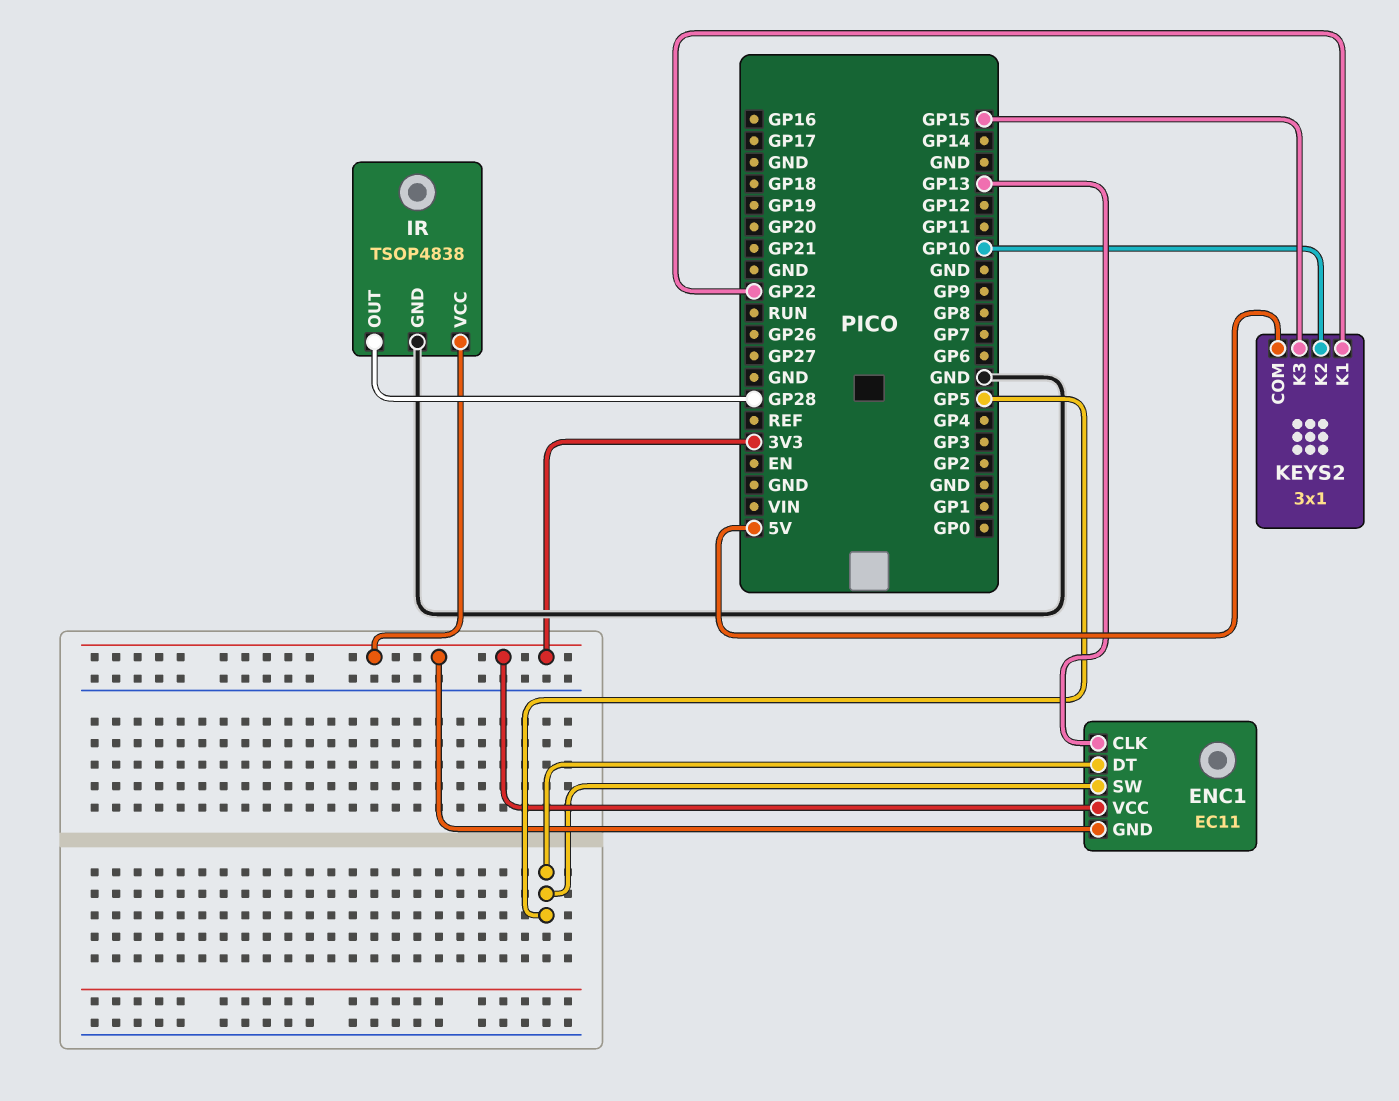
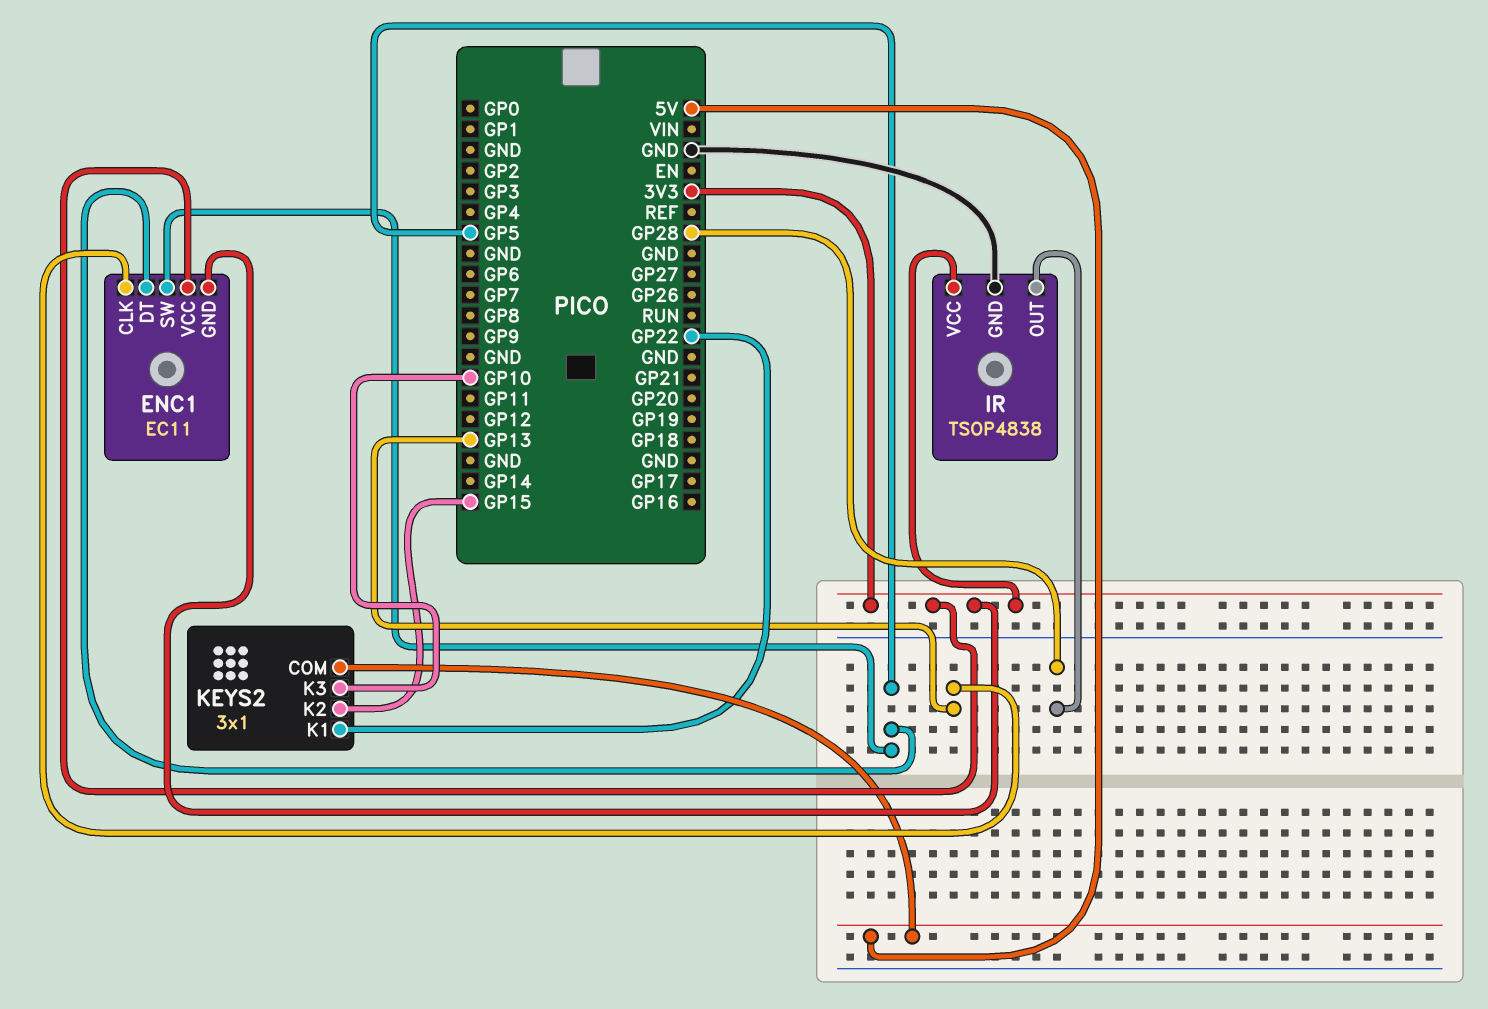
KEYS2 pin K2: GP10 -> GP15
KEYS2 pin K3: GP15 -> GP10

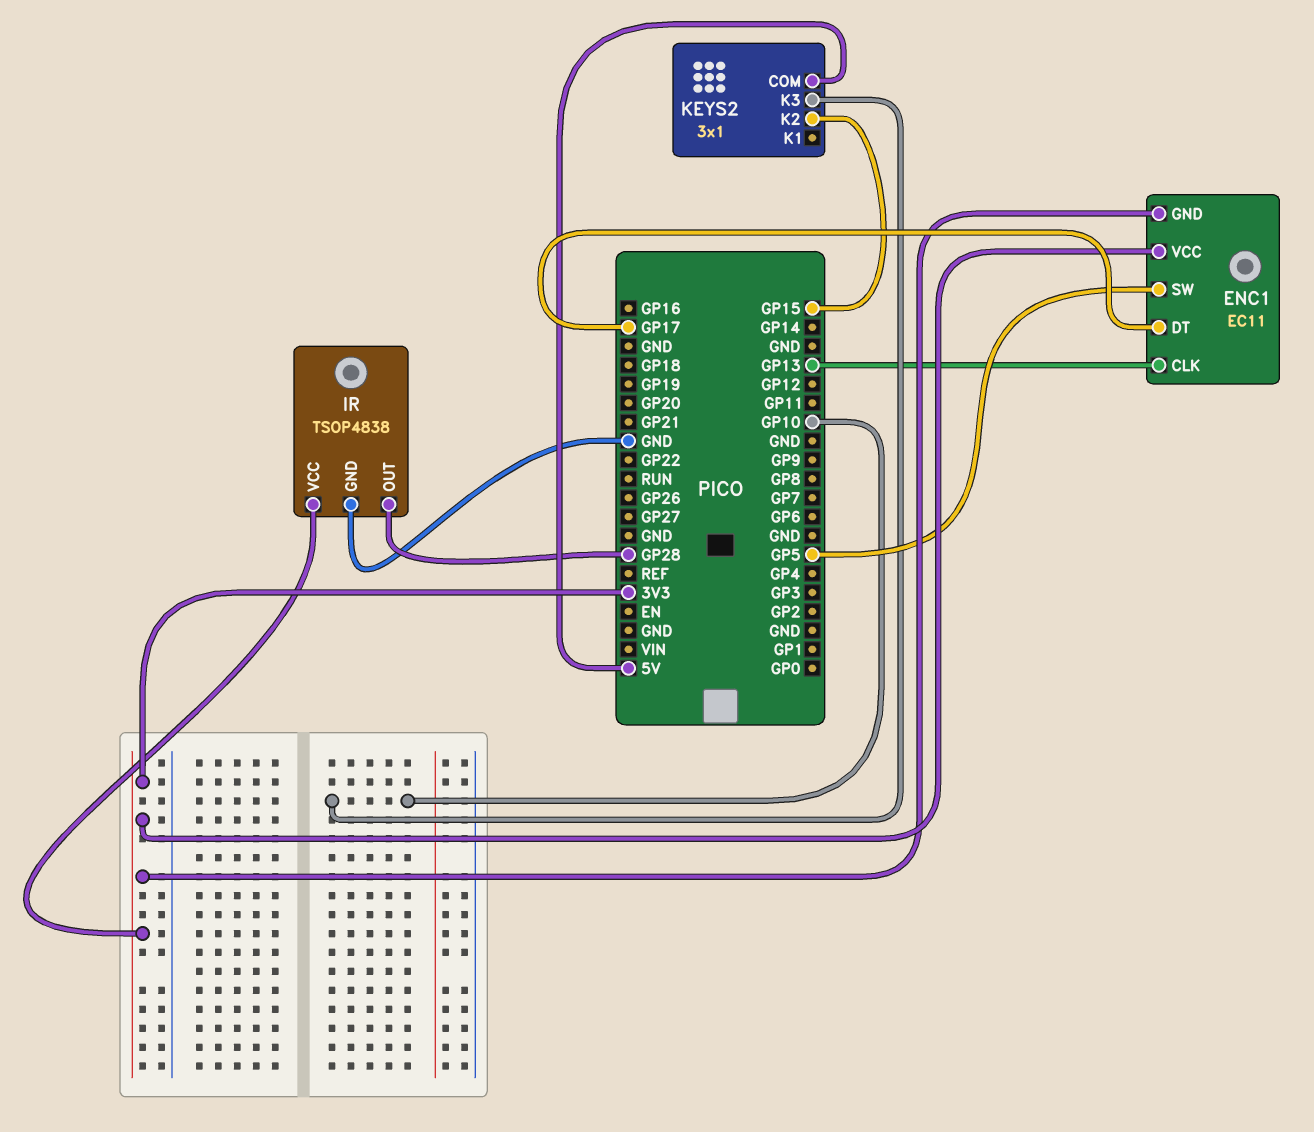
ENC1 pin DT: GP5 -> GP17
KEYS2 pin K1: GP22 -> none

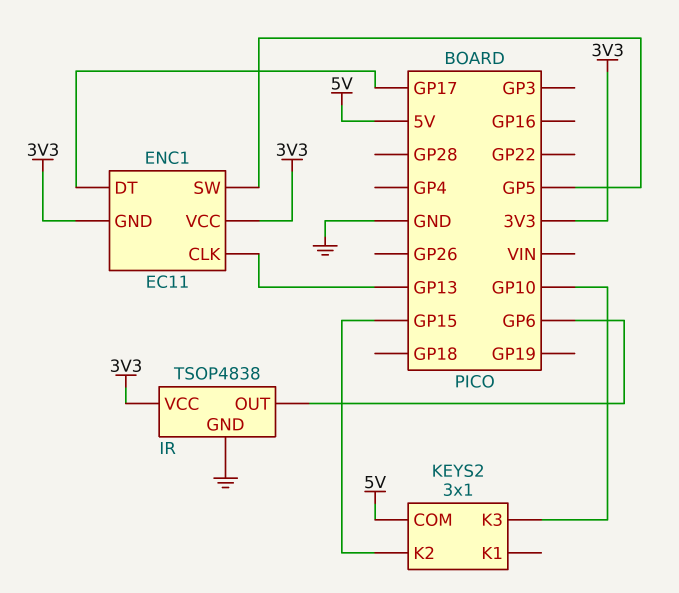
IR pin OUT: GP28 -> GP6

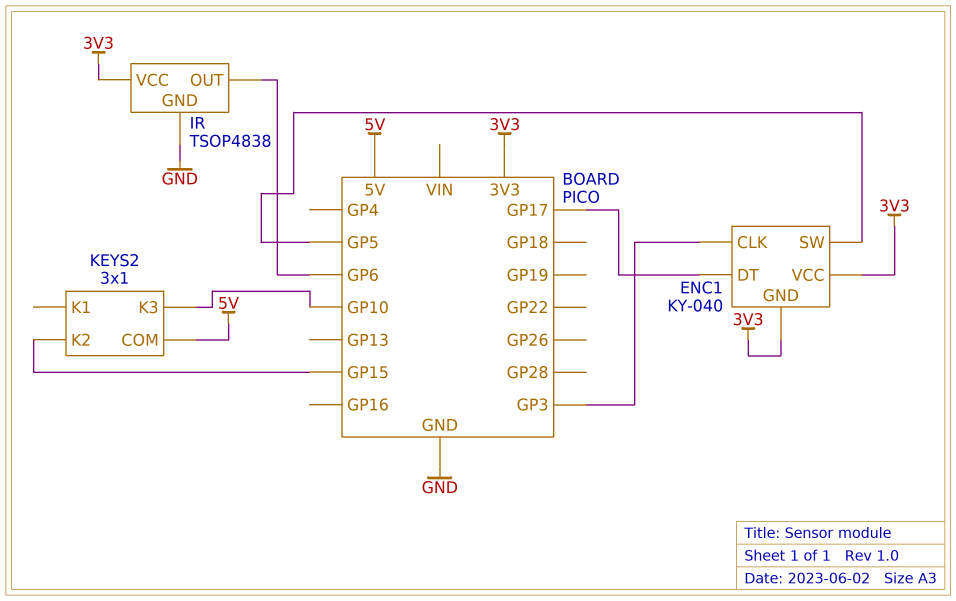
ENC1: EC11 -> KY-040
ENC1 pin CLK: GP13 -> GP3

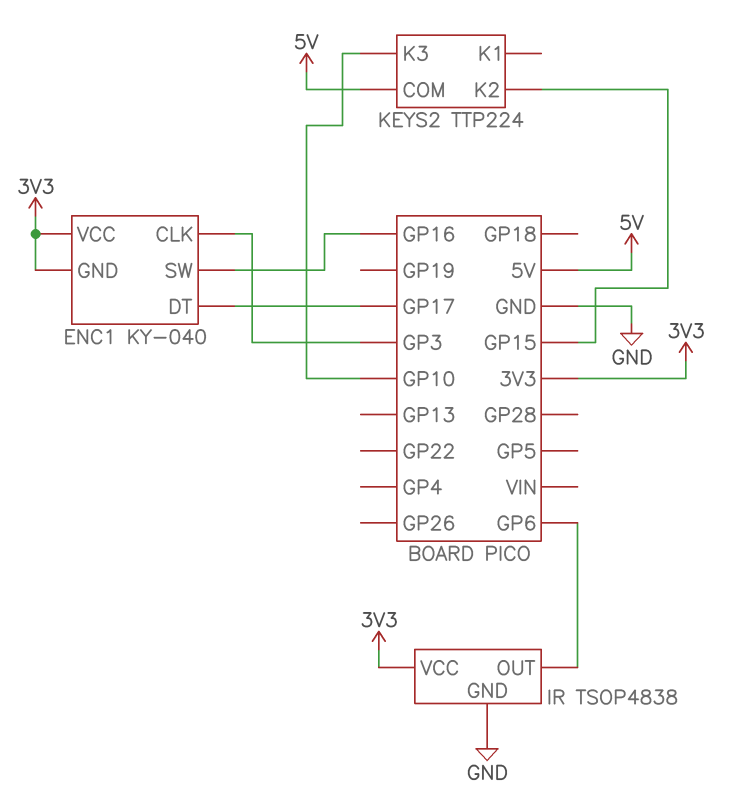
ENC1 pin SW: GP5 -> GP16
KEYS2: 3x1 -> TTP224

